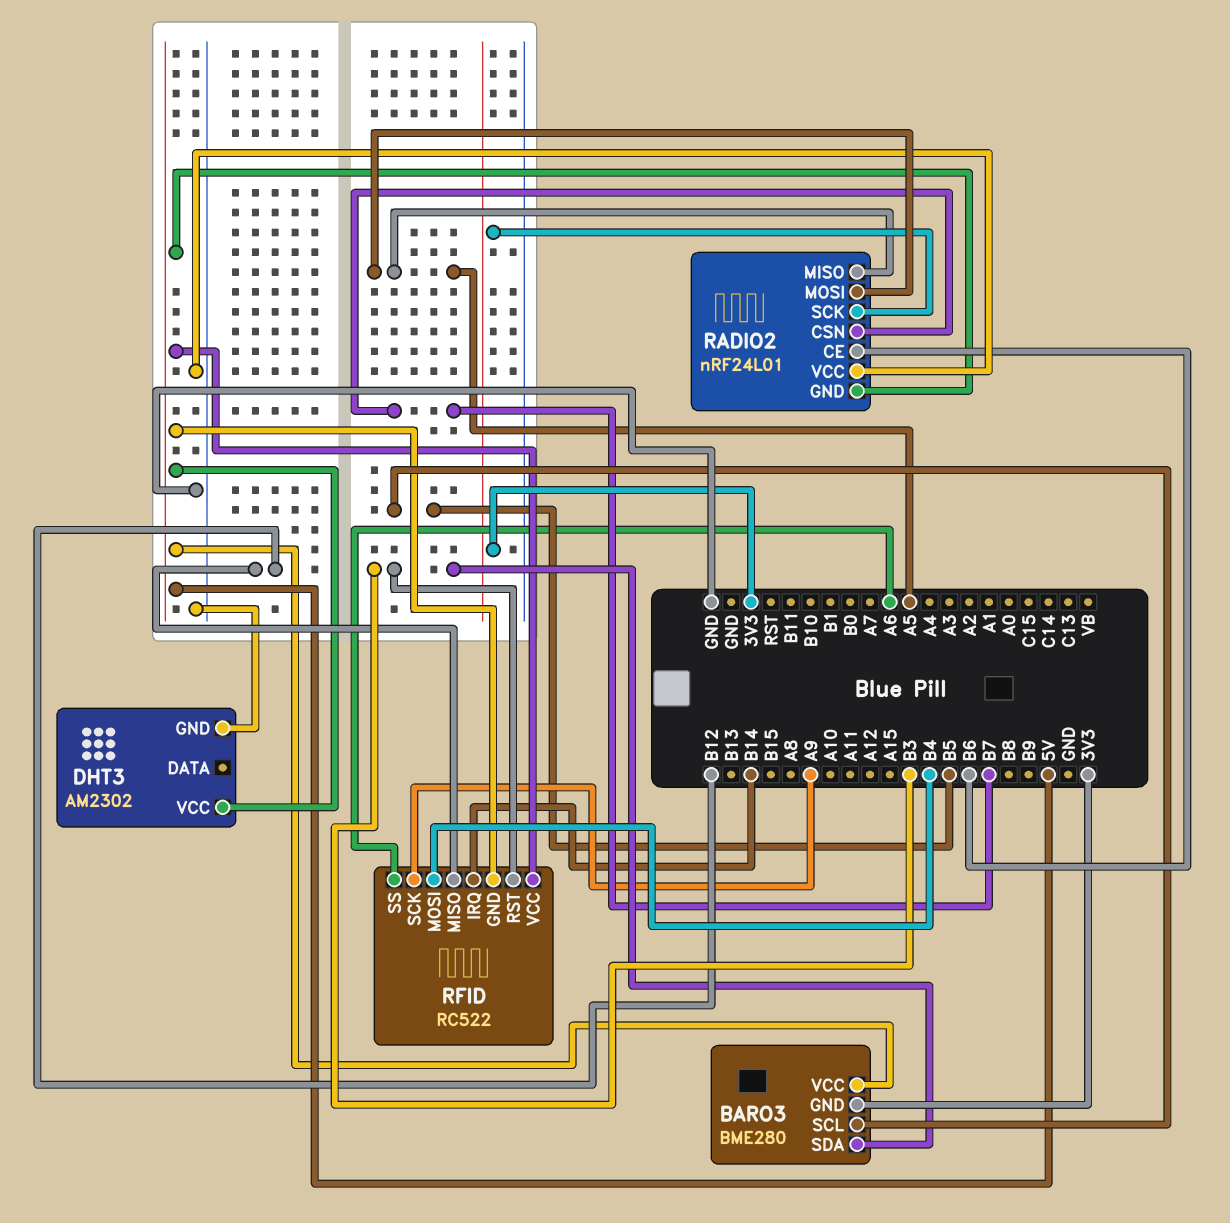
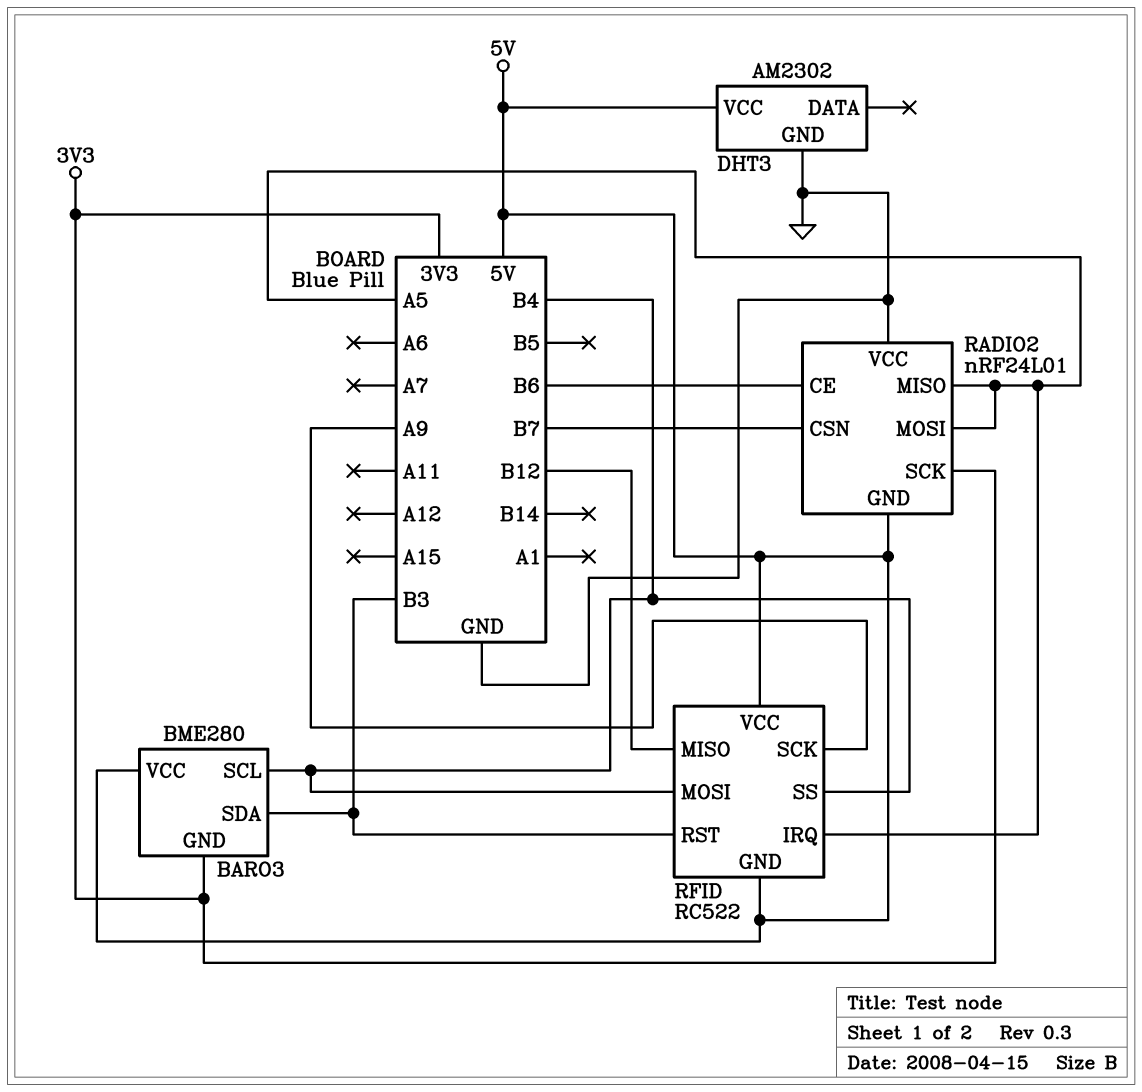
BARO3 pin SCL: B5 -> B4
RFID pin IRQ: B14 -> A5
RFID pin SS: A6 -> B4

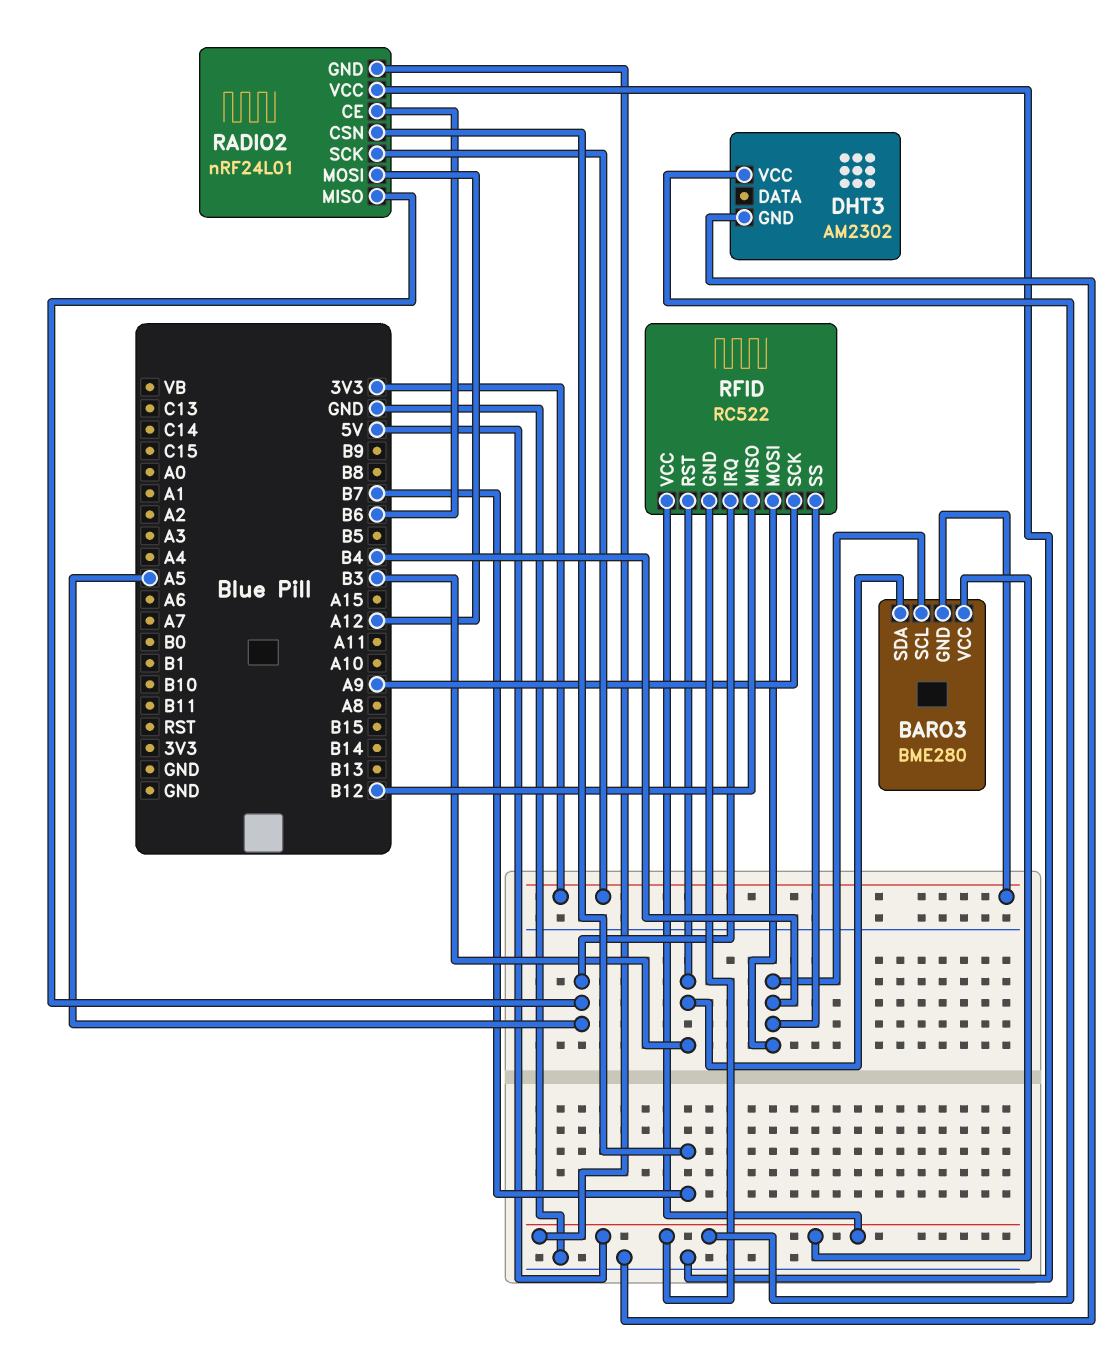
RADIO2 pin MOSI: A5 -> A12

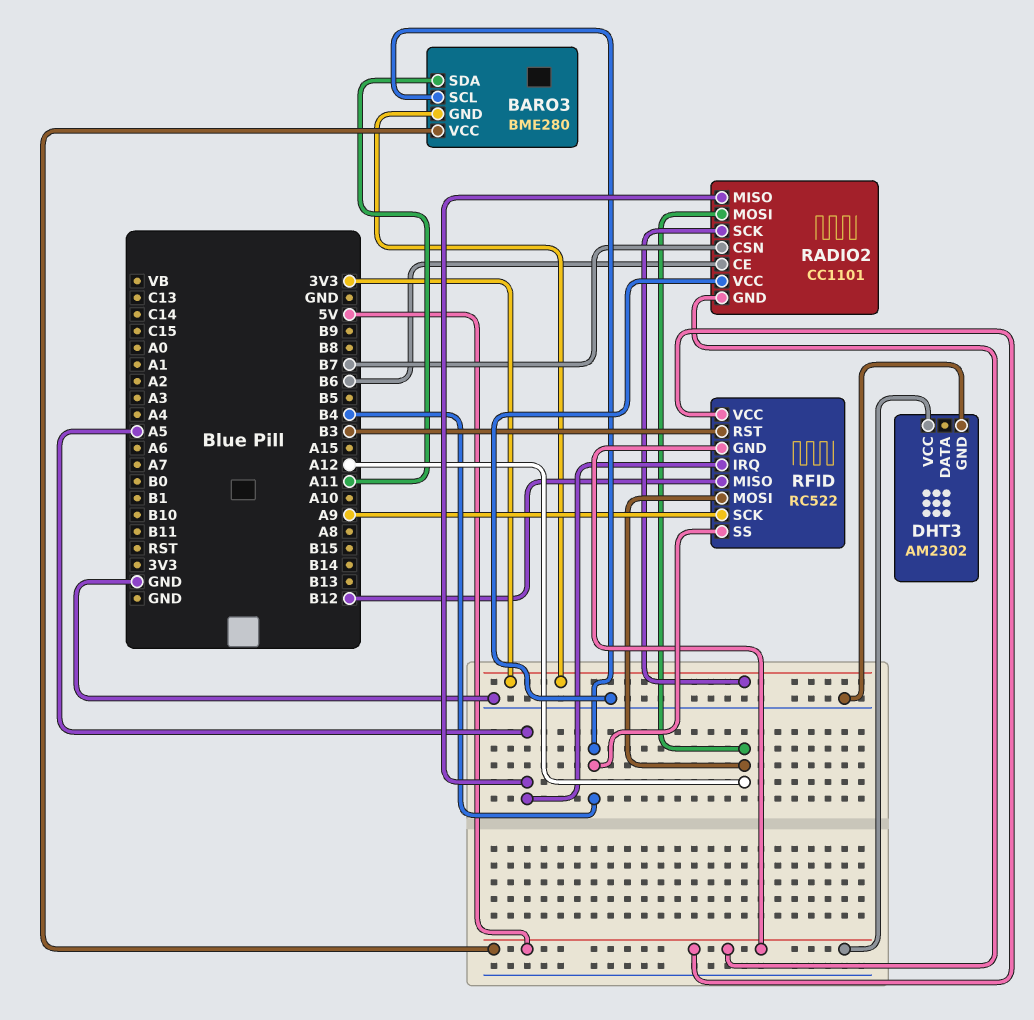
BARO3 pin SDA: B3 -> A11
RADIO2: nRF24L01 -> CC1101
RFID pin MOSI: B4 -> A12

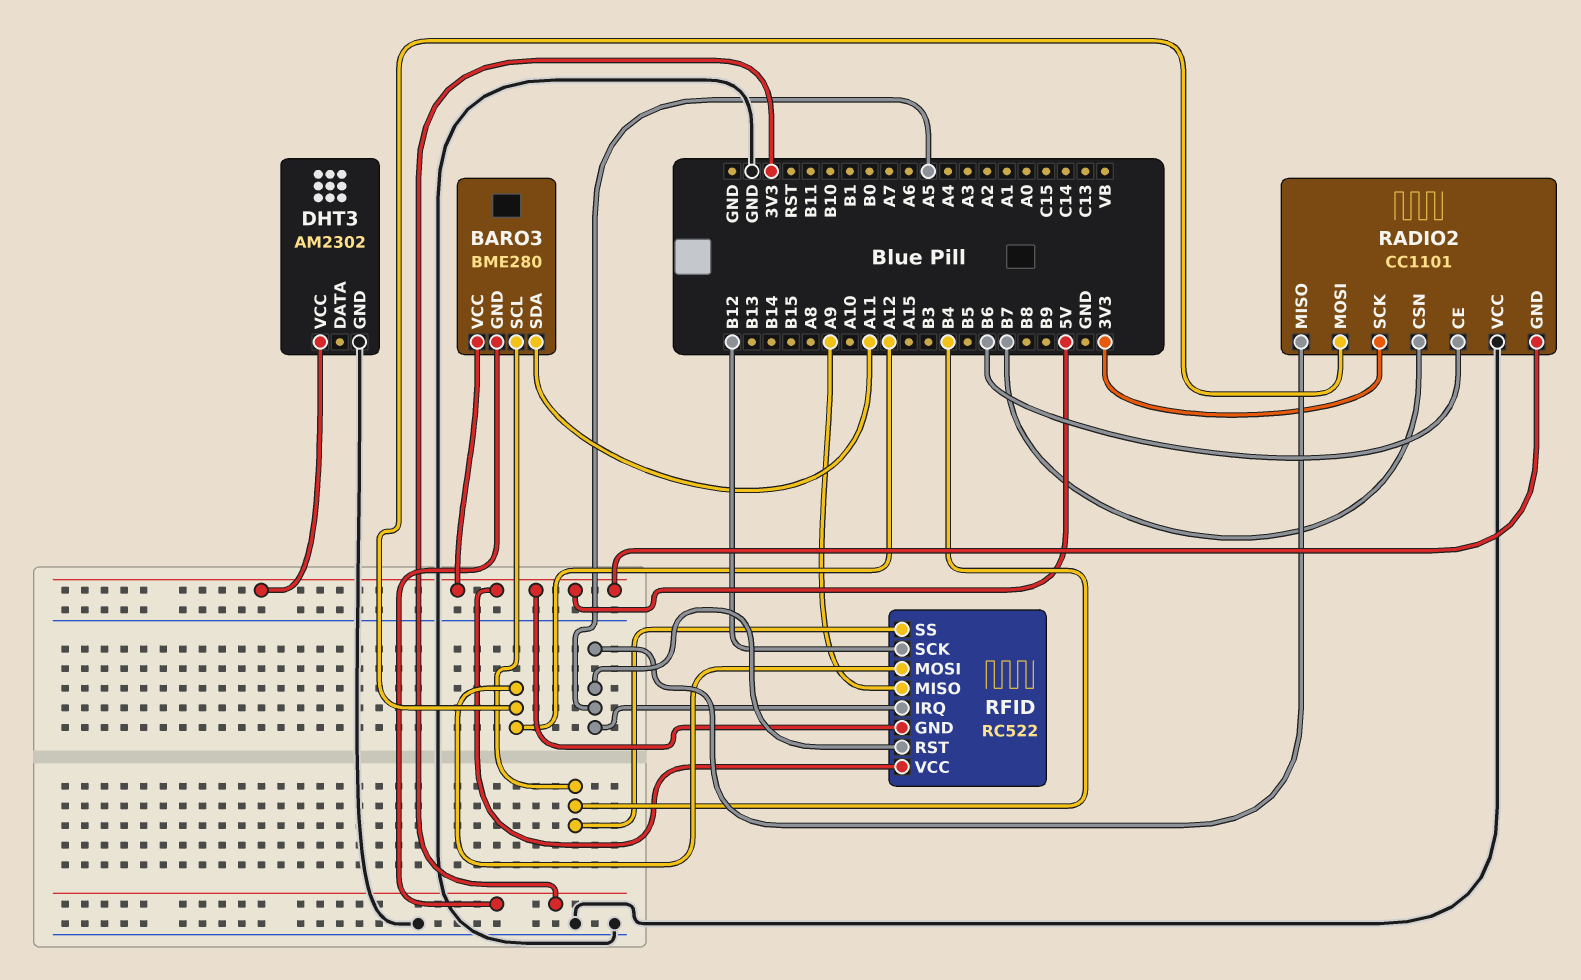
RFID pin MISO: B12 -> A9
RFID pin RST: B3 -> A5
RFID pin SCK: A9 -> B12

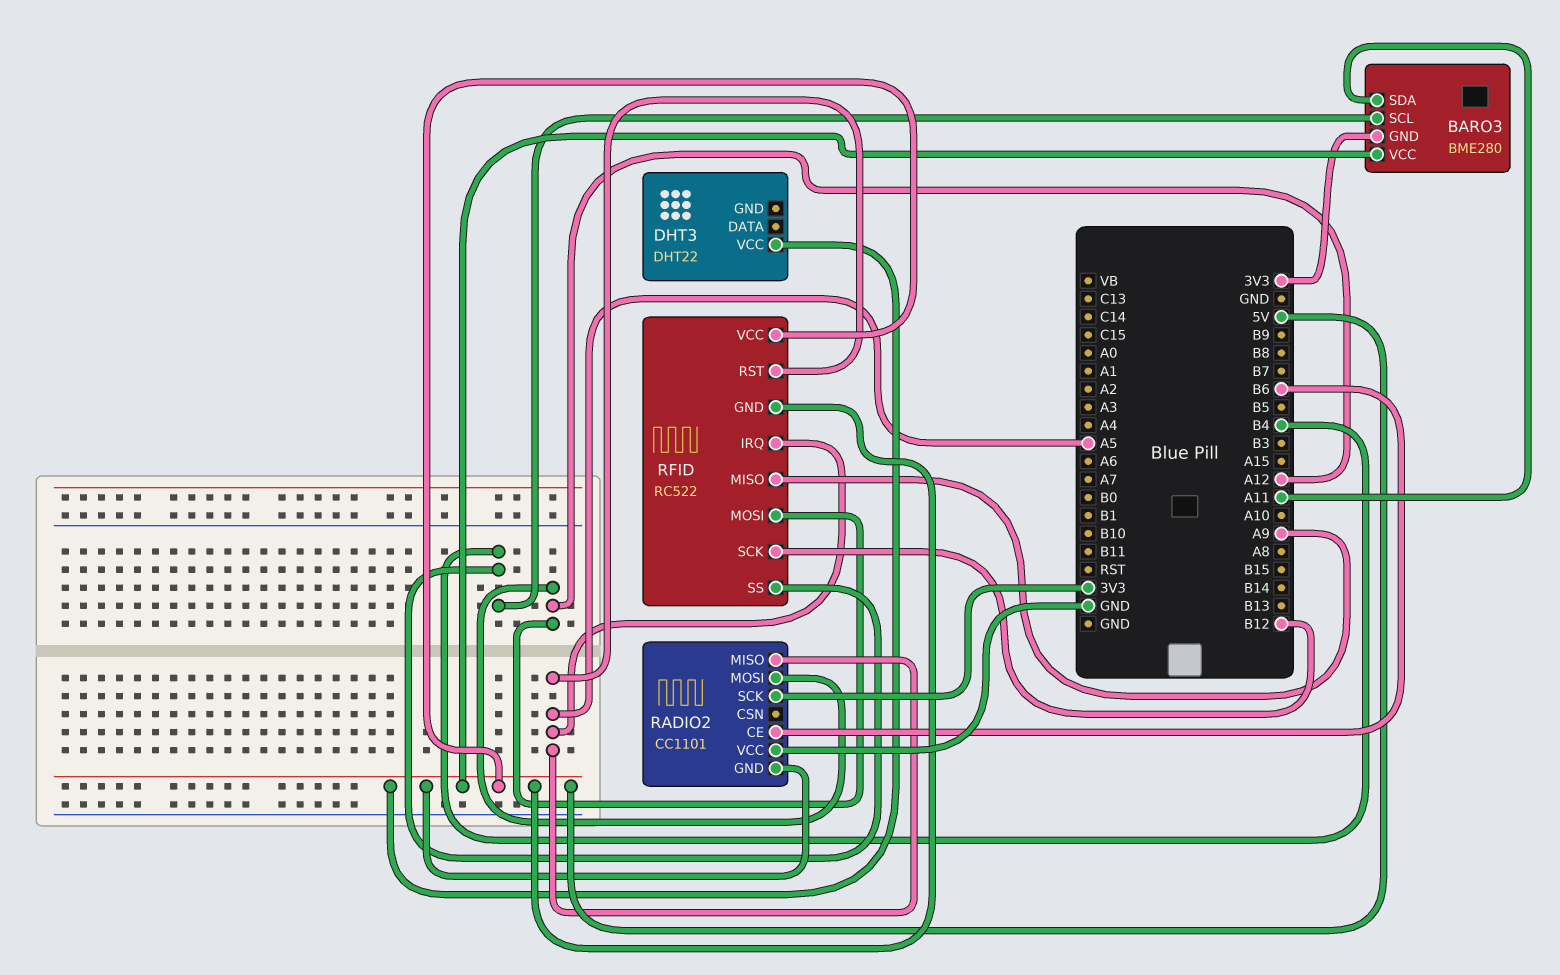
DHT3: AM2302 -> DHT22
DHT3 pin GND: GND -> none
RADIO2 pin CSN: B7 -> none

